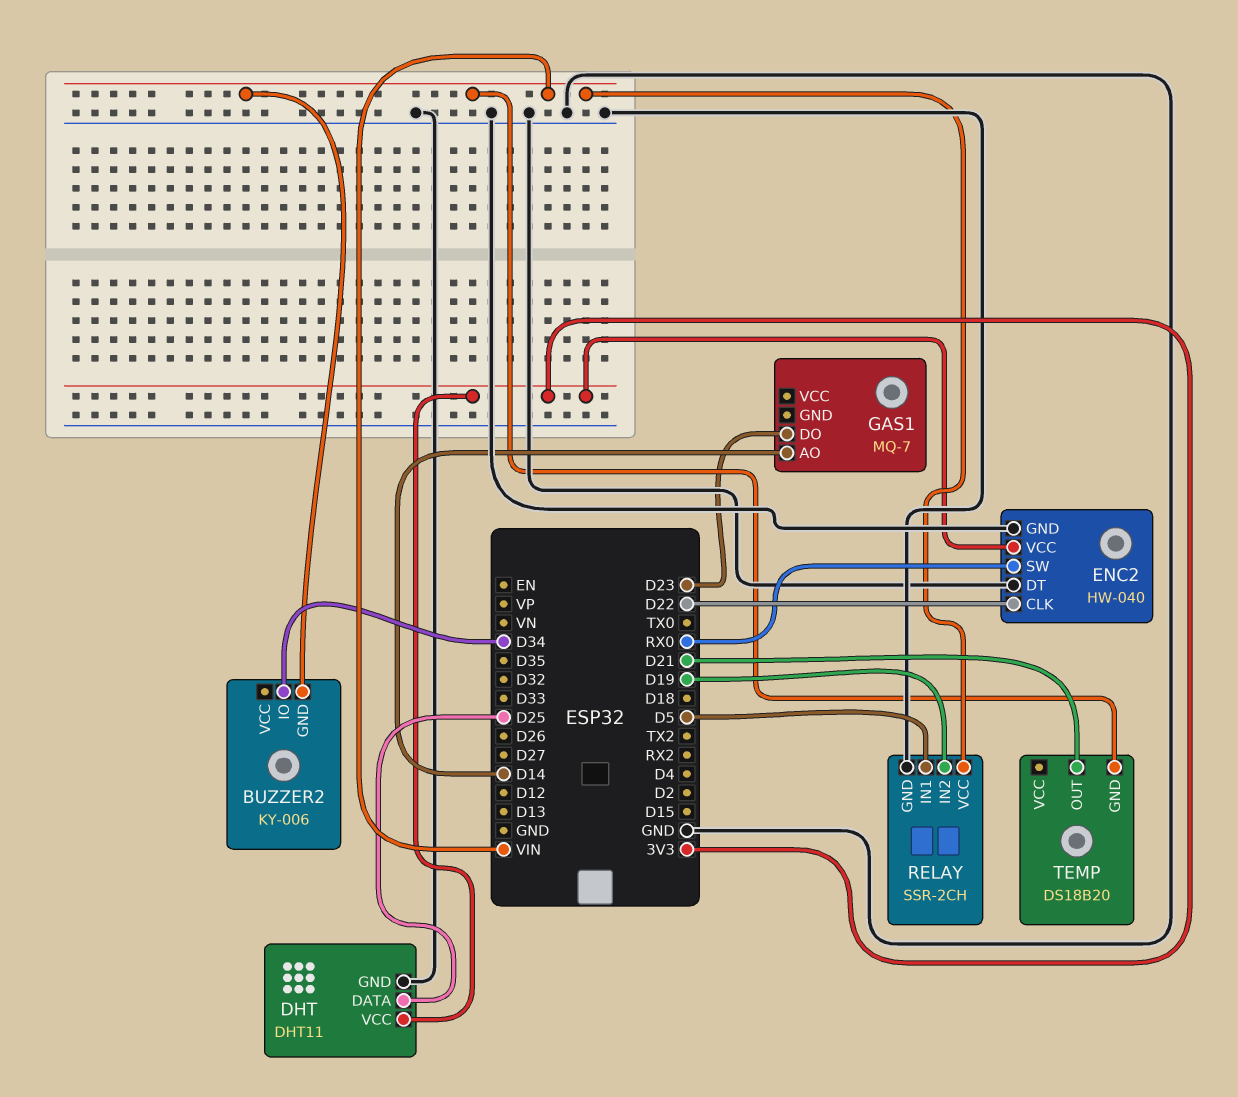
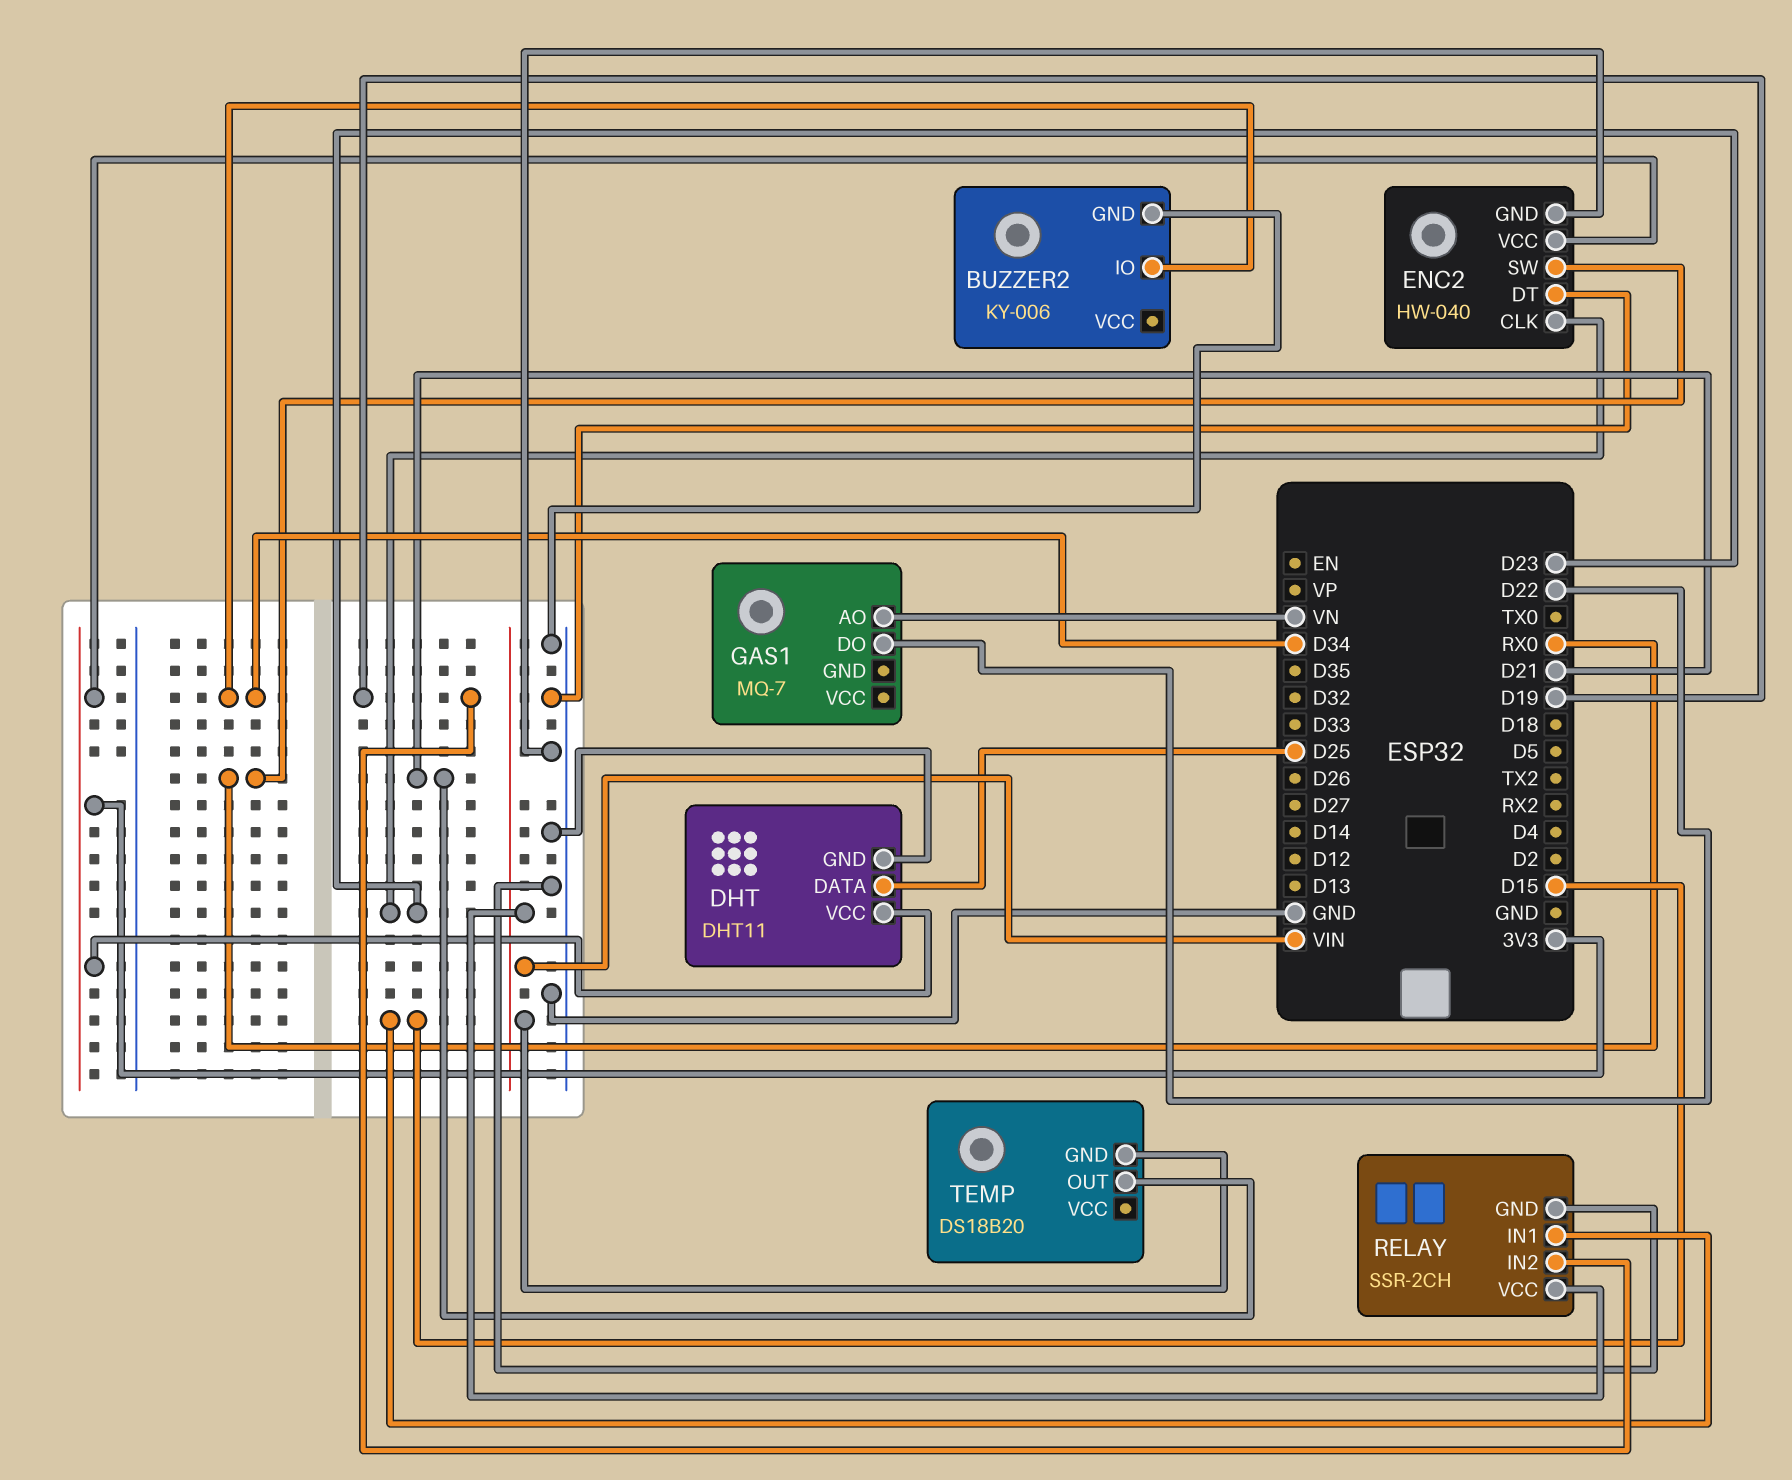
BUZZER2 pin GND: VIN -> GND
ENC2 pin CLK: D22 -> D23
GAS1 pin AO: D14 -> VN
GAS1 pin DO: D23 -> D22
RELAY pin IN1: D5 -> D15

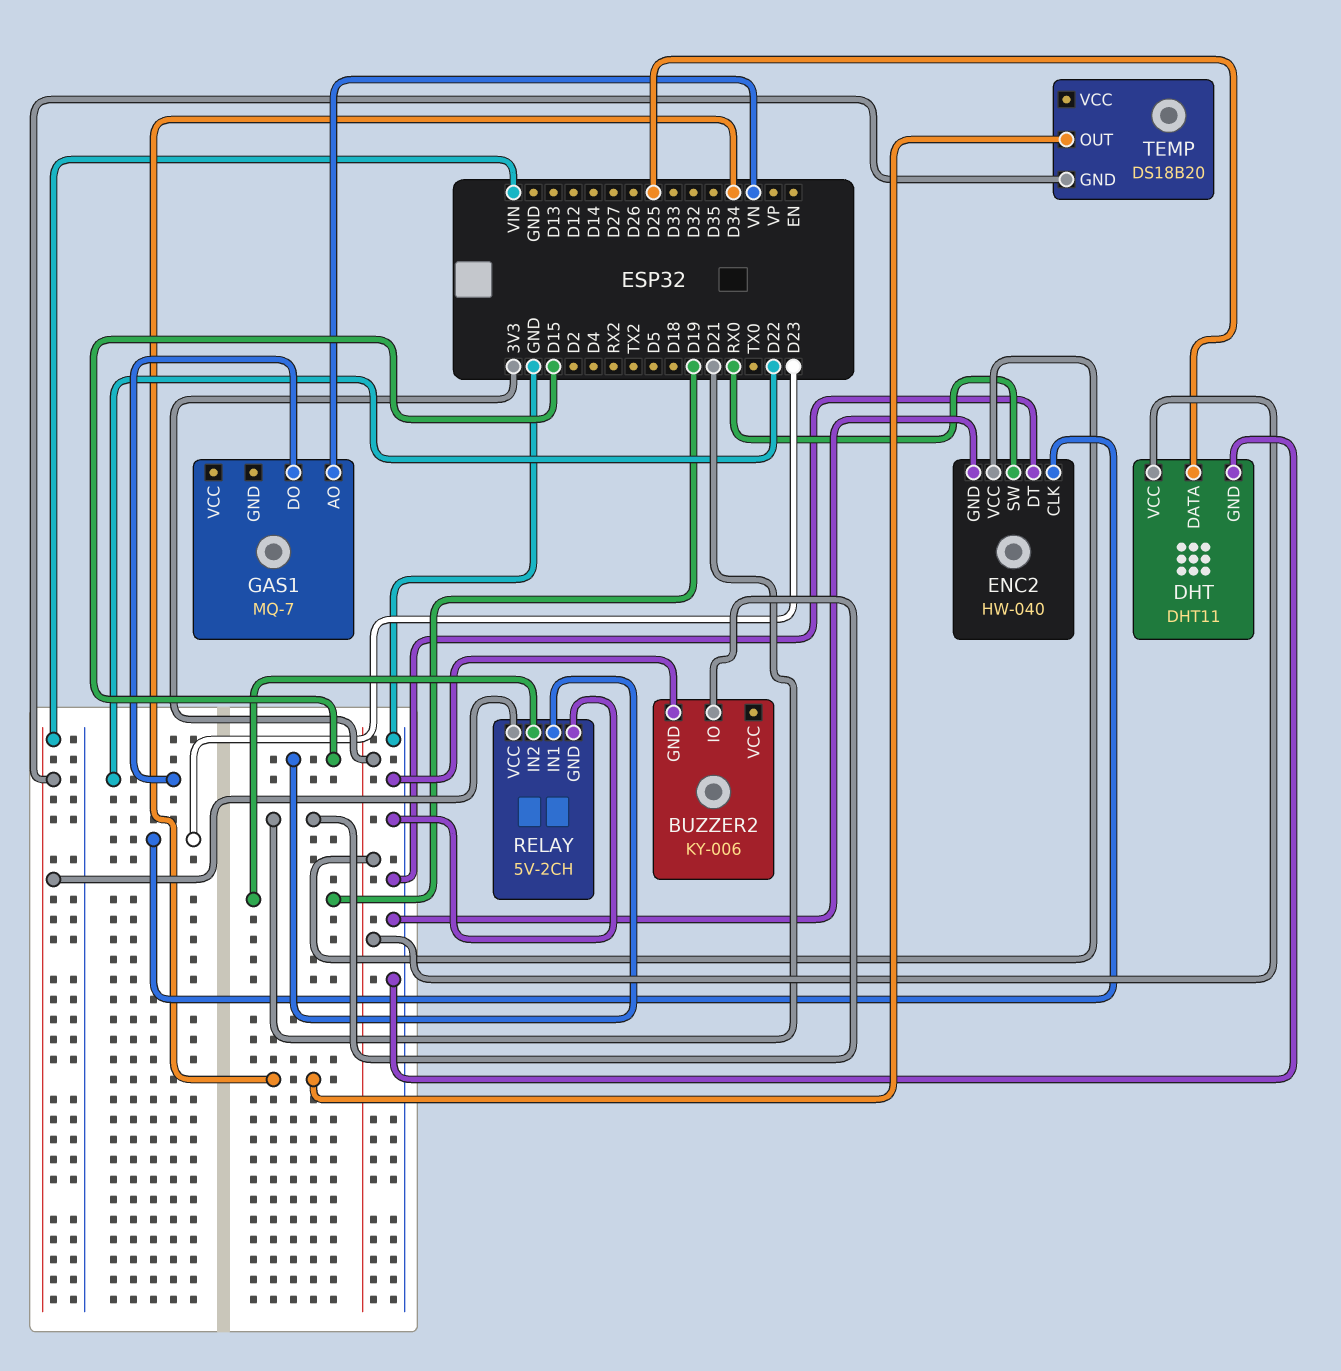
BUZZER2 pin IO: D34 -> D21
RELAY: SSR-2CH -> 5V-2CH
TEMP pin OUT: D21 -> D34

